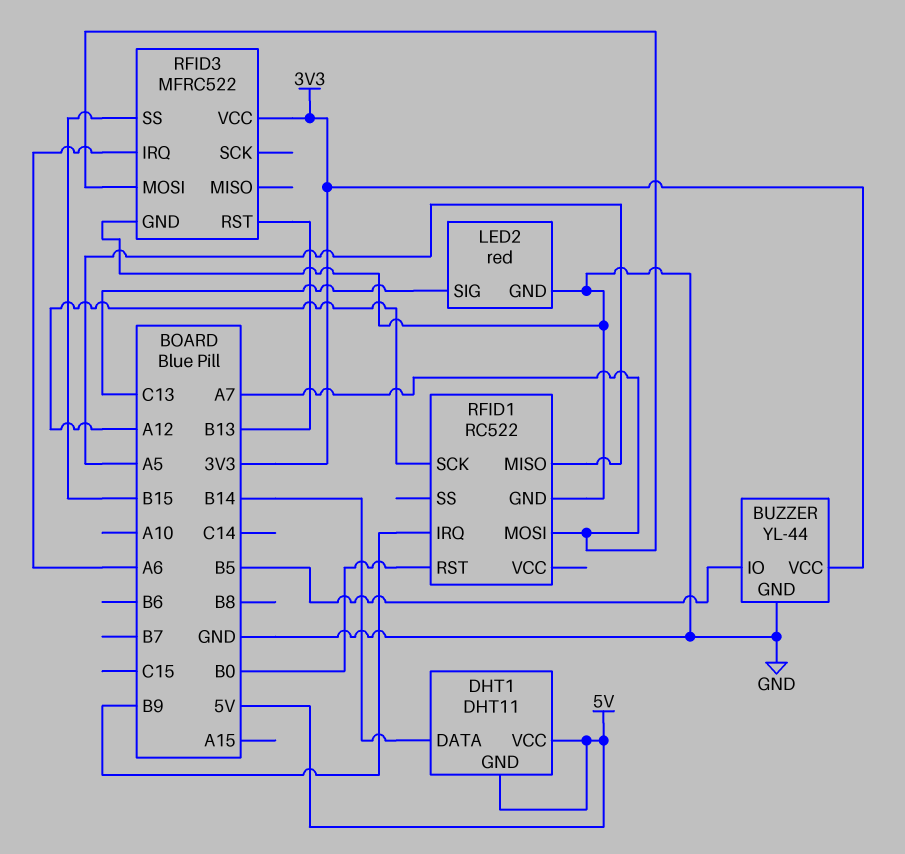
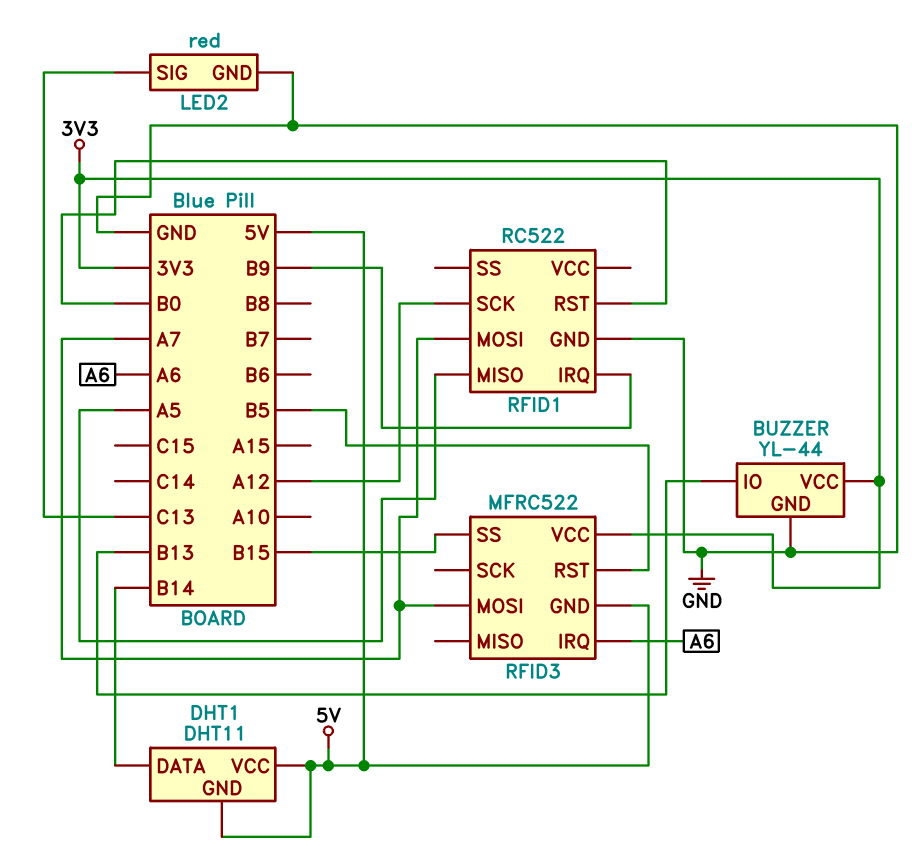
BUZZER pin IO: B5 -> B13
RFID3 pin GND: GND -> 5V
RFID3 pin RST: B13 -> B5

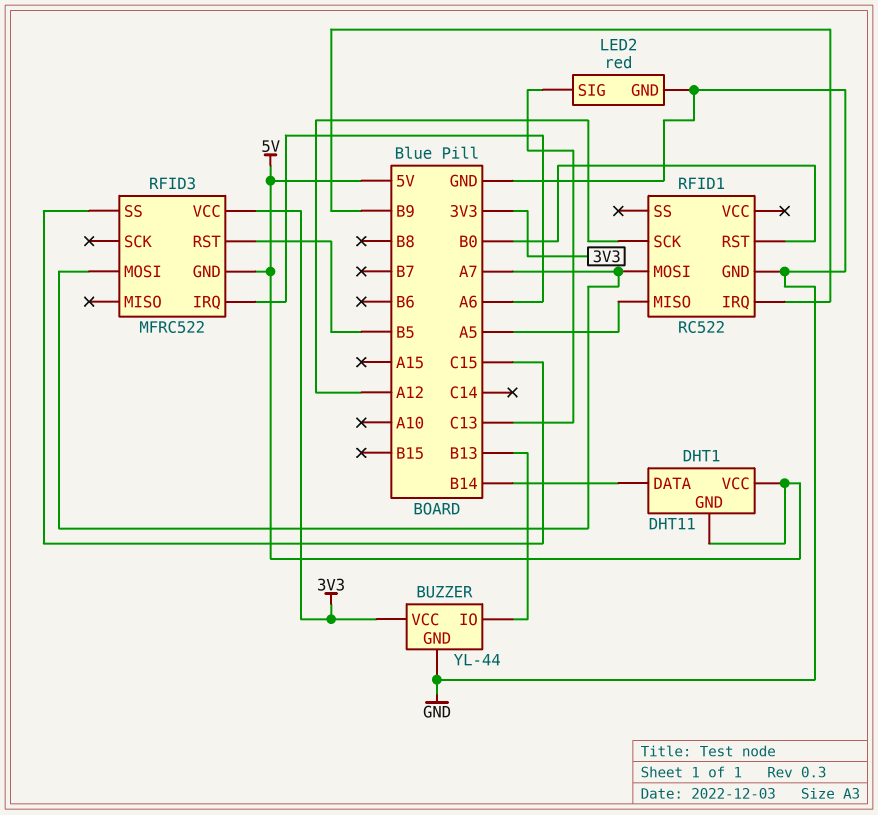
RFID3 pin SS: B15 -> C15

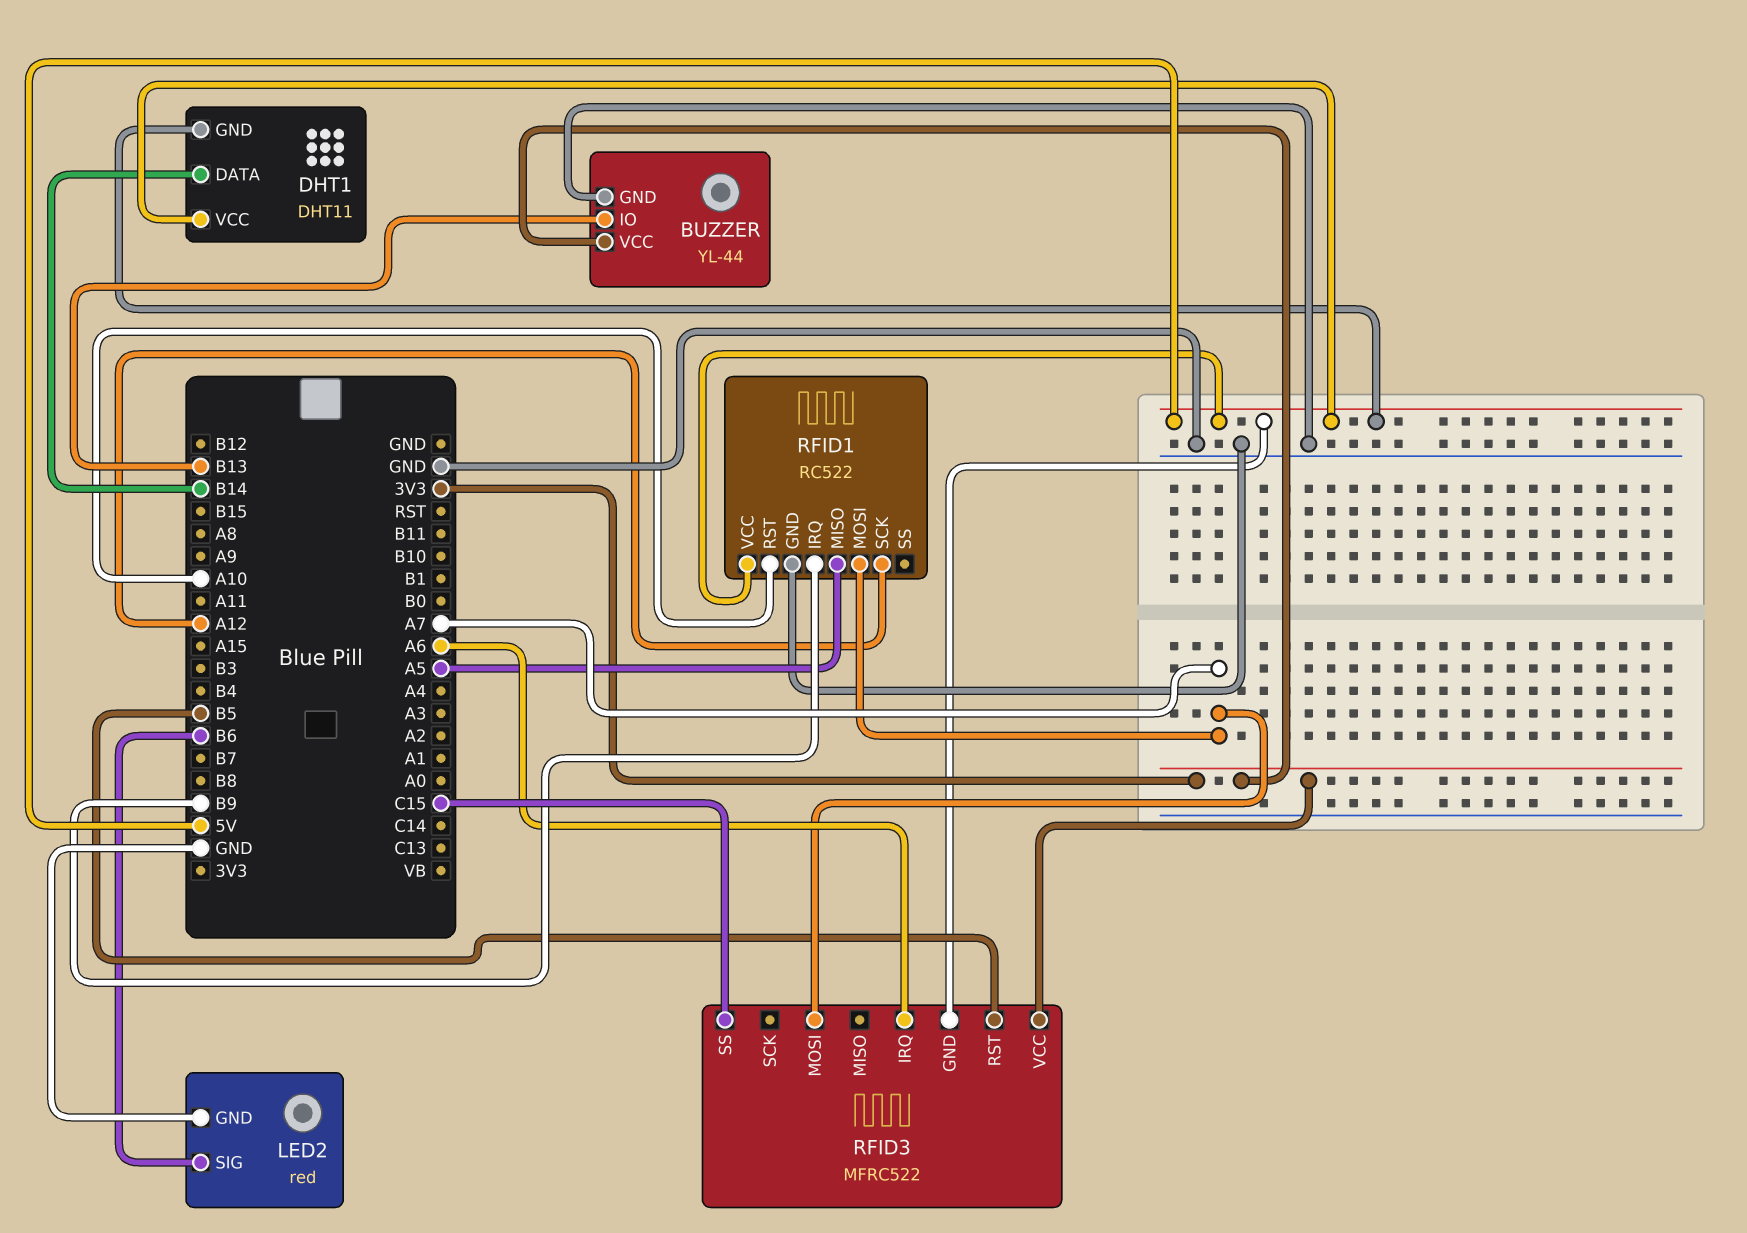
LED2 pin SIG: C13 -> B6
RFID1 pin RST: B0 -> A10
RFID1 pin VCC: none -> 5V

